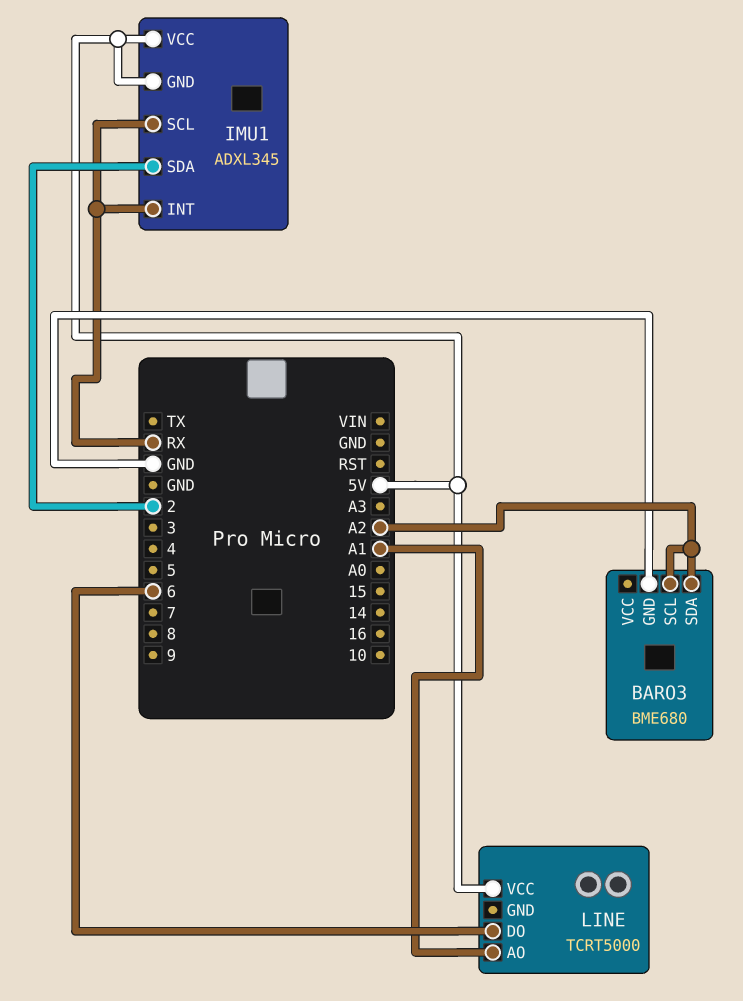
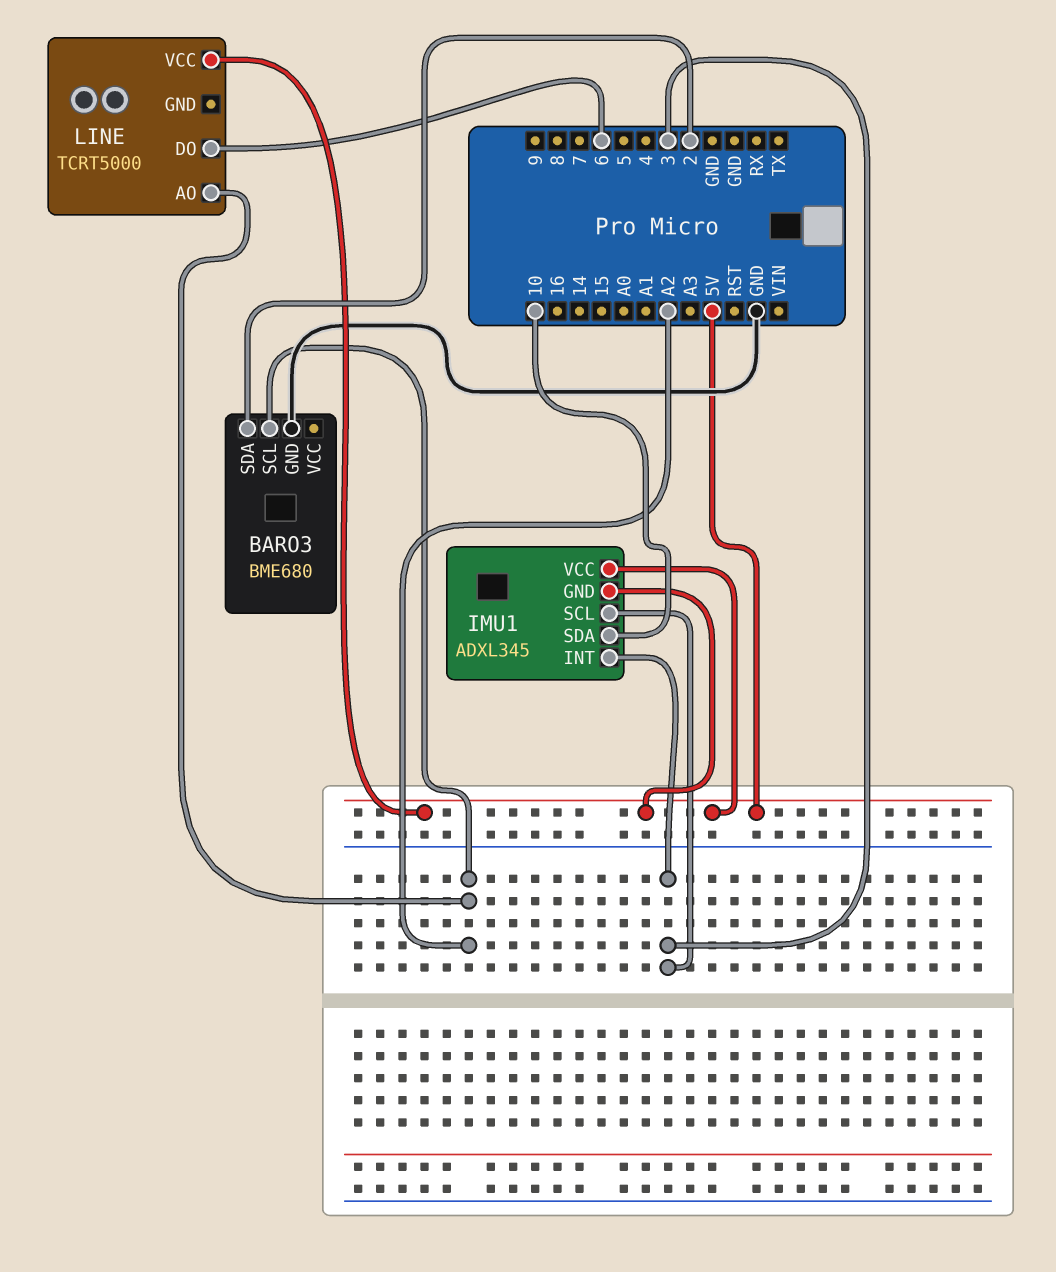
BARO3 pin SDA: A2 -> 2
IMU1 pin INT: RX -> 3
IMU1 pin SCL: RX -> 3
IMU1 pin SDA: 2 -> 10
LINE pin AO: A1 -> A2

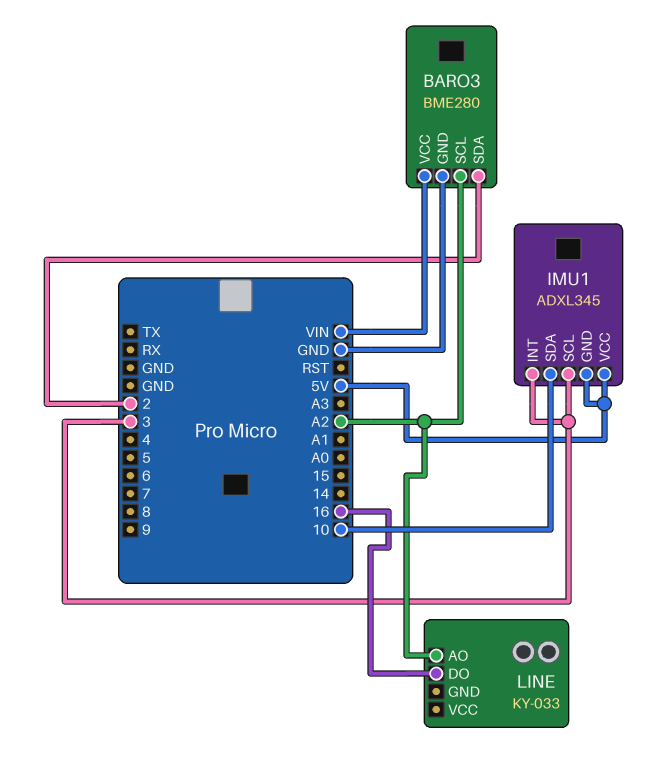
BARO3: BME680 -> BME280
BARO3 pin VCC: none -> VIN
LINE: TCRT5000 -> KY-033
LINE pin DO: 6 -> 16
LINE pin VCC: 5V -> none

